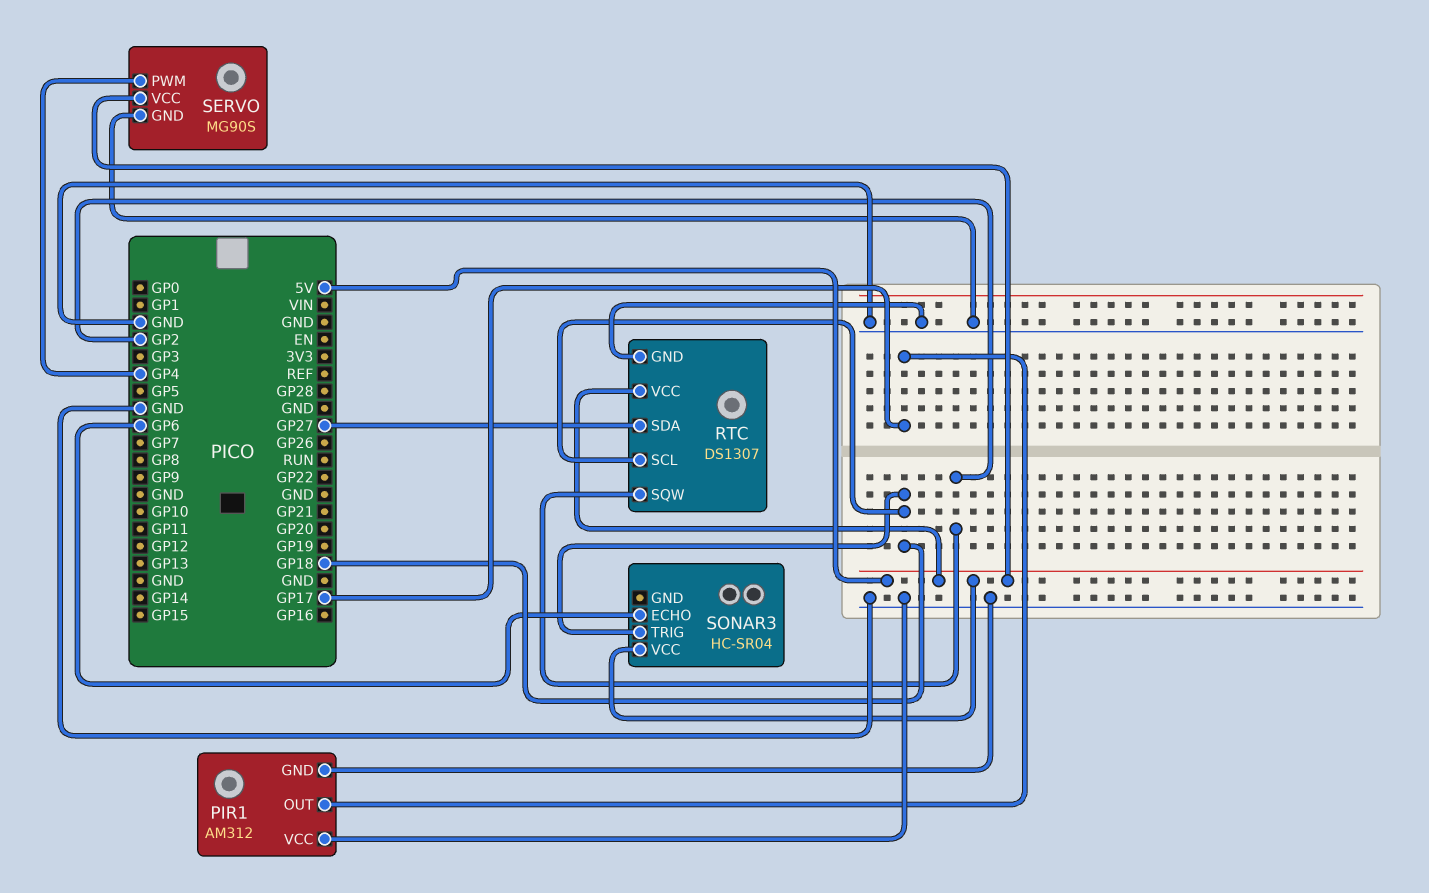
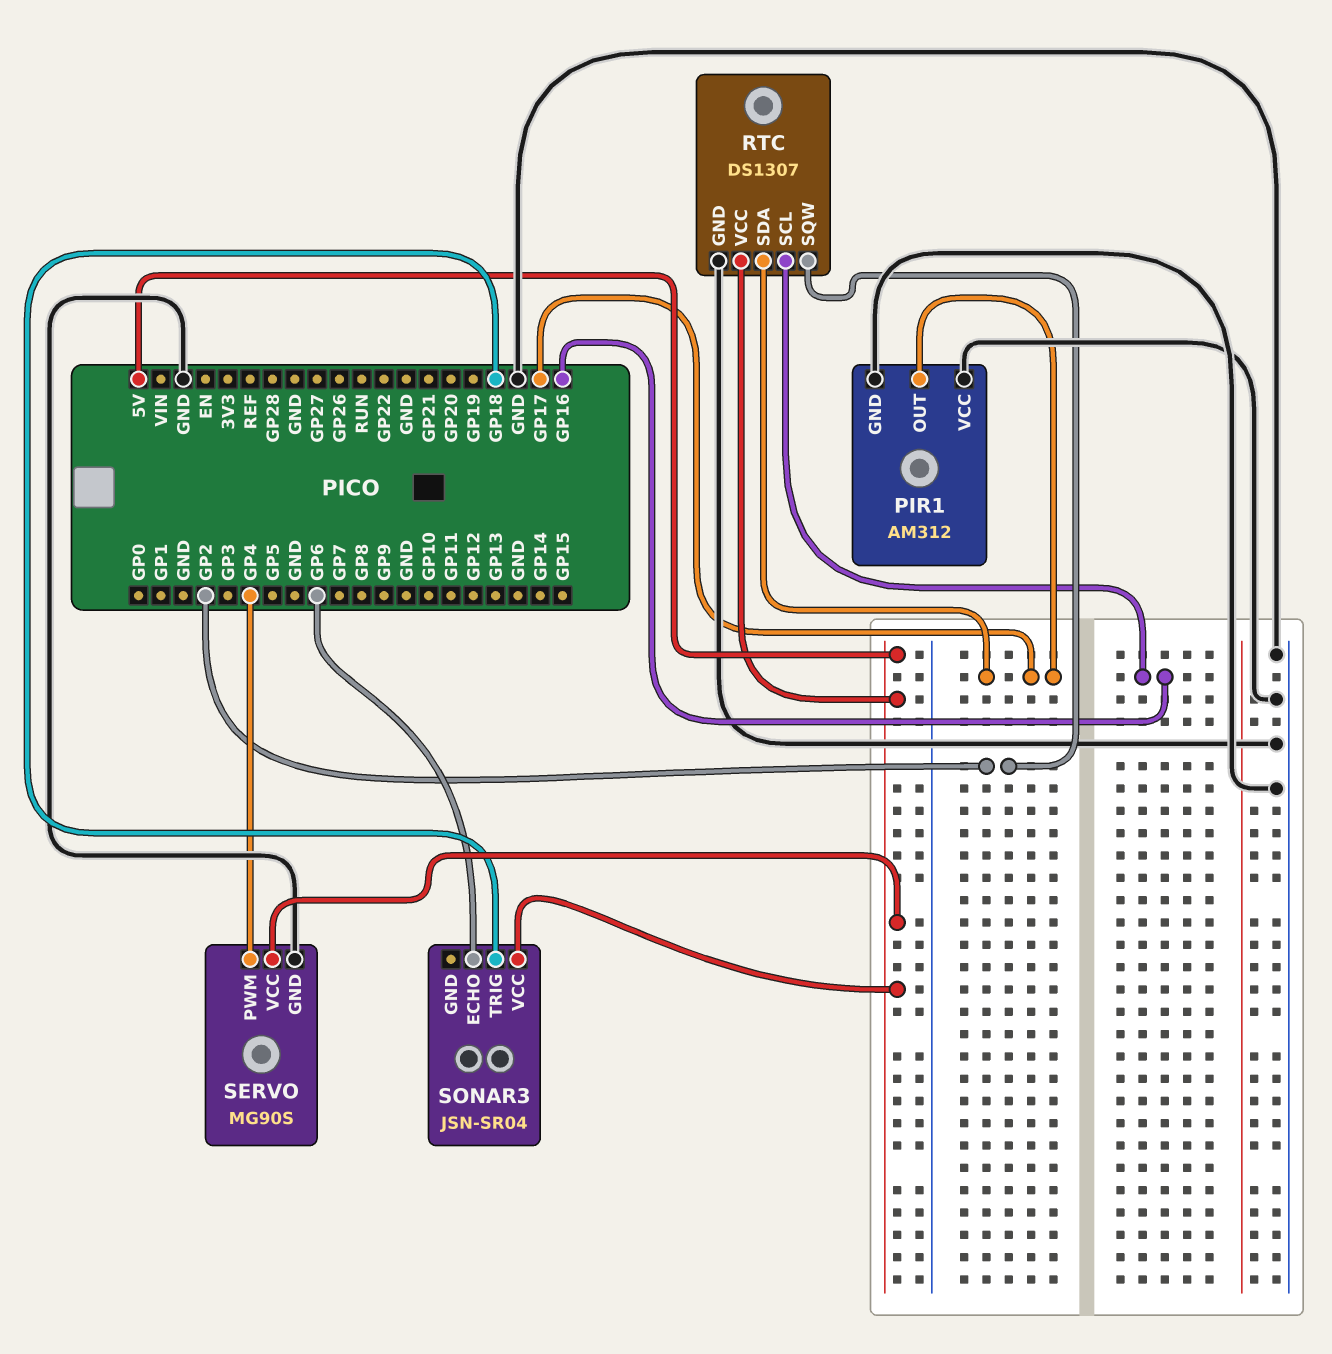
RTC pin SCL: GP18 -> GP16
RTC pin SDA: GP27 -> GP17
SONAR3: HC-SR04 -> JSN-SR04

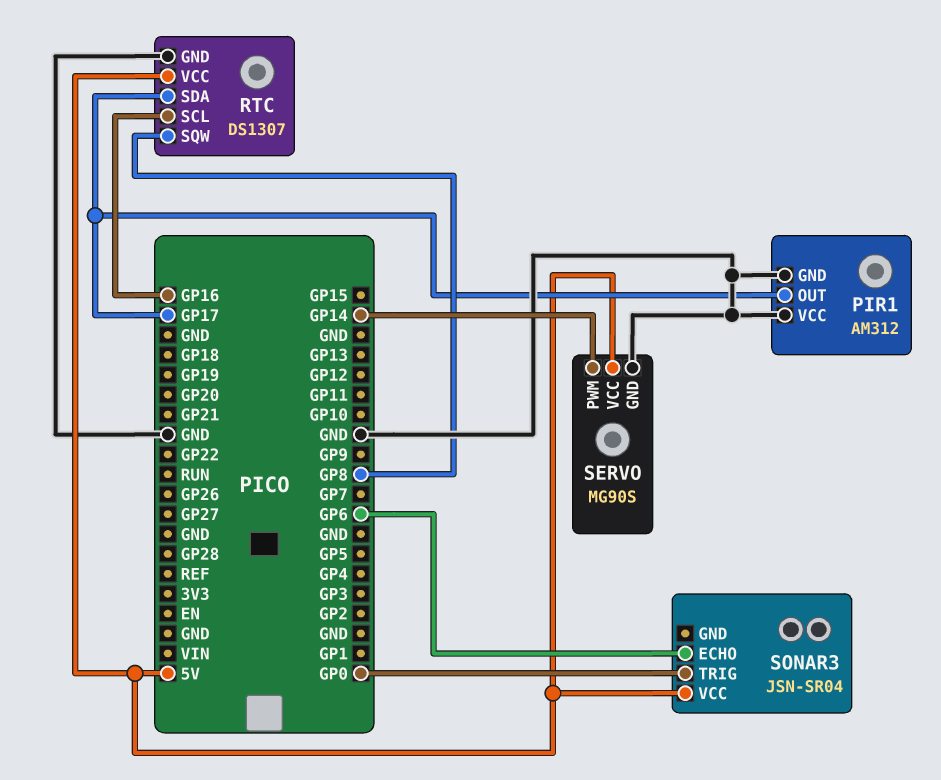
RTC pin SQW: GP2 -> GP8
SERVO pin PWM: GP4 -> GP14
SONAR3 pin TRIG: GP18 -> GP0

